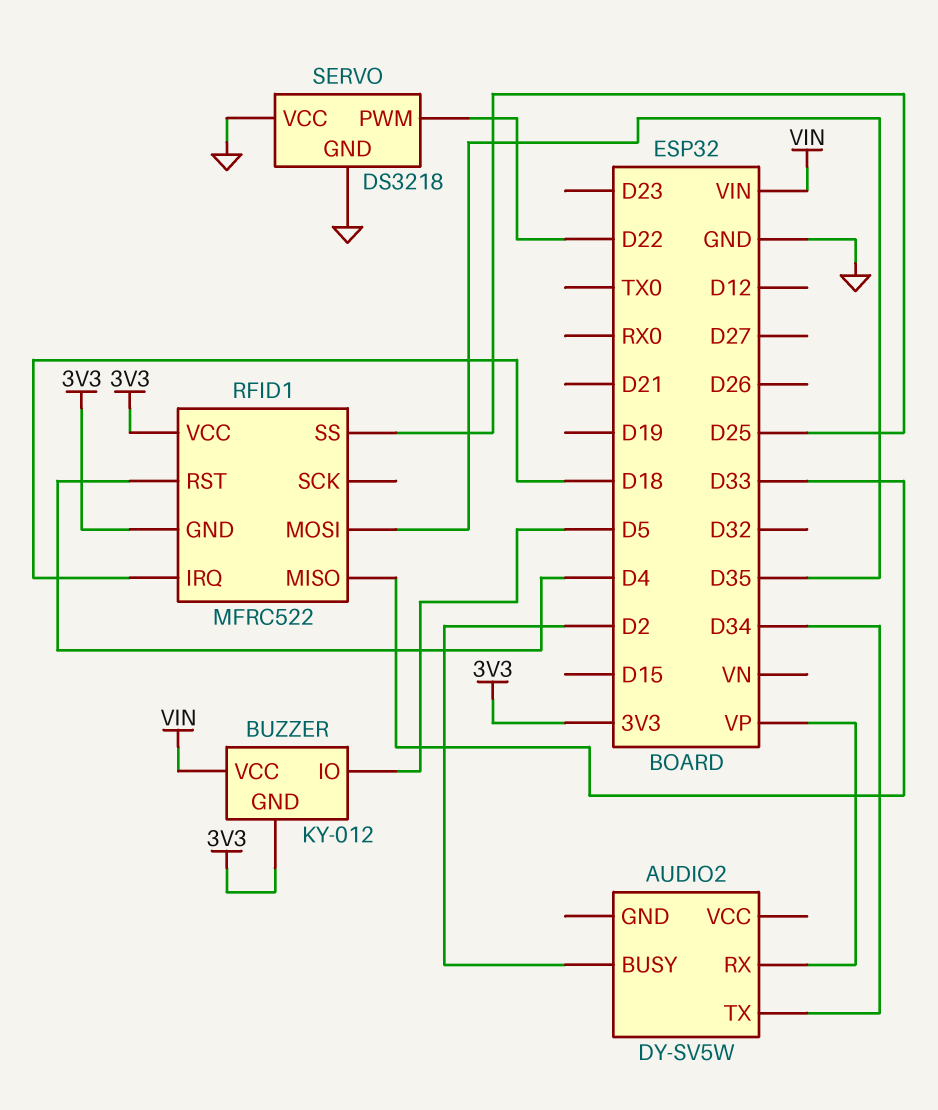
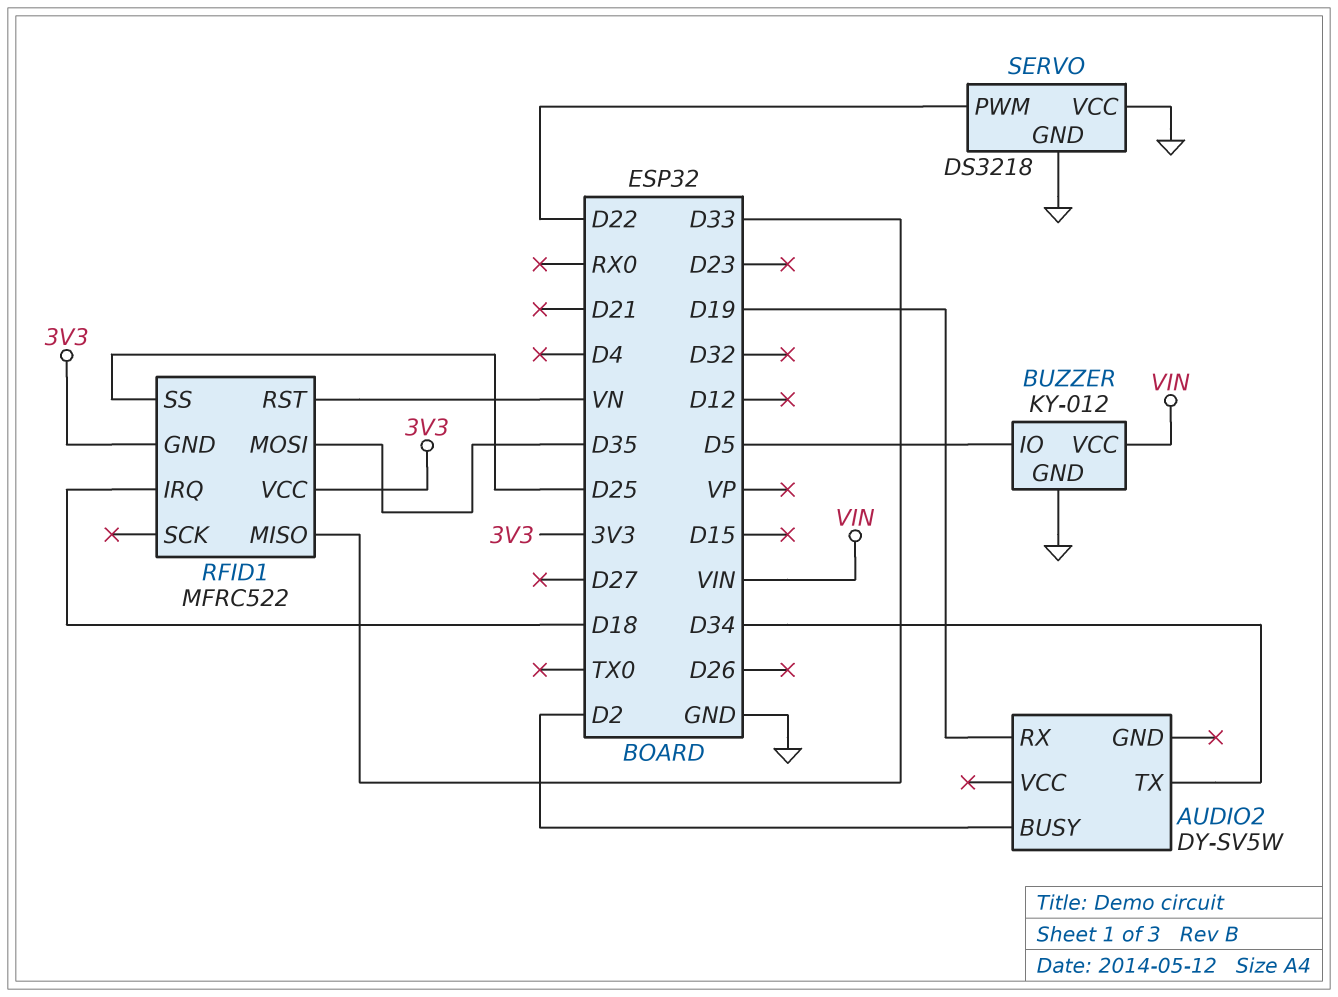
AUDIO2 pin RX: VP -> D19
BUZZER pin GND: 3V3 -> GND
RFID1 pin RST: D4 -> VN

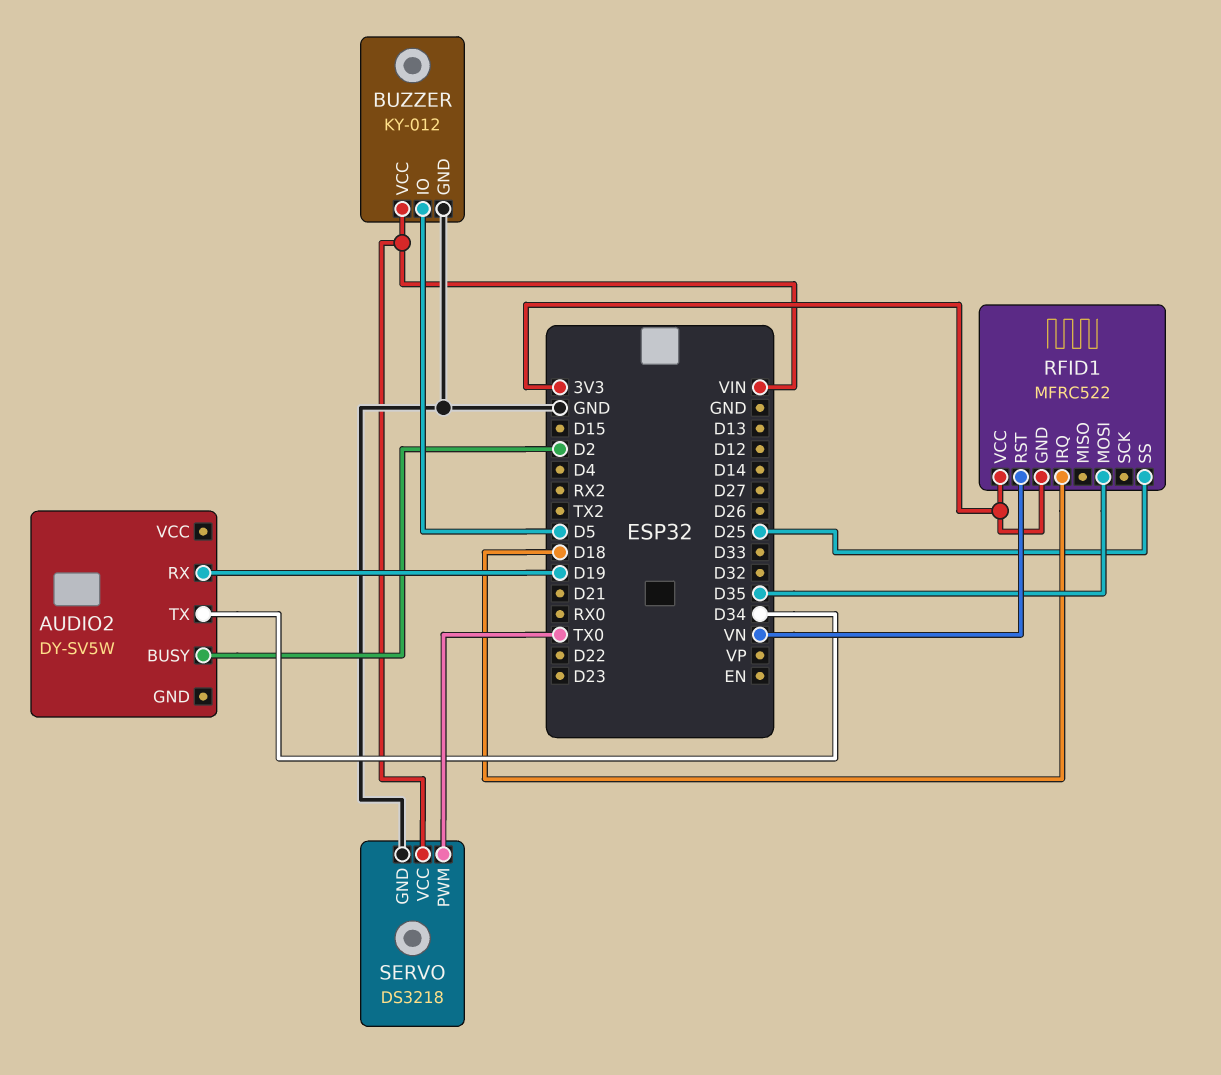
RFID1 pin MISO: D33 -> none
SERVO pin PWM: D22 -> TX0
SERVO pin VCC: GND -> VIN

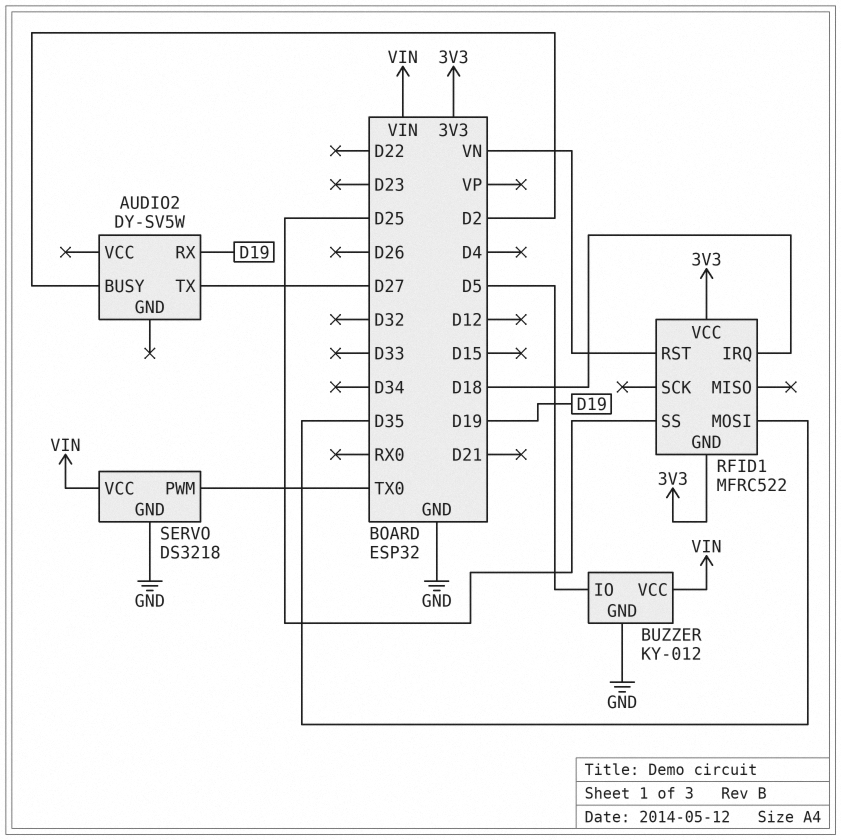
AUDIO2 pin TX: D34 -> D27

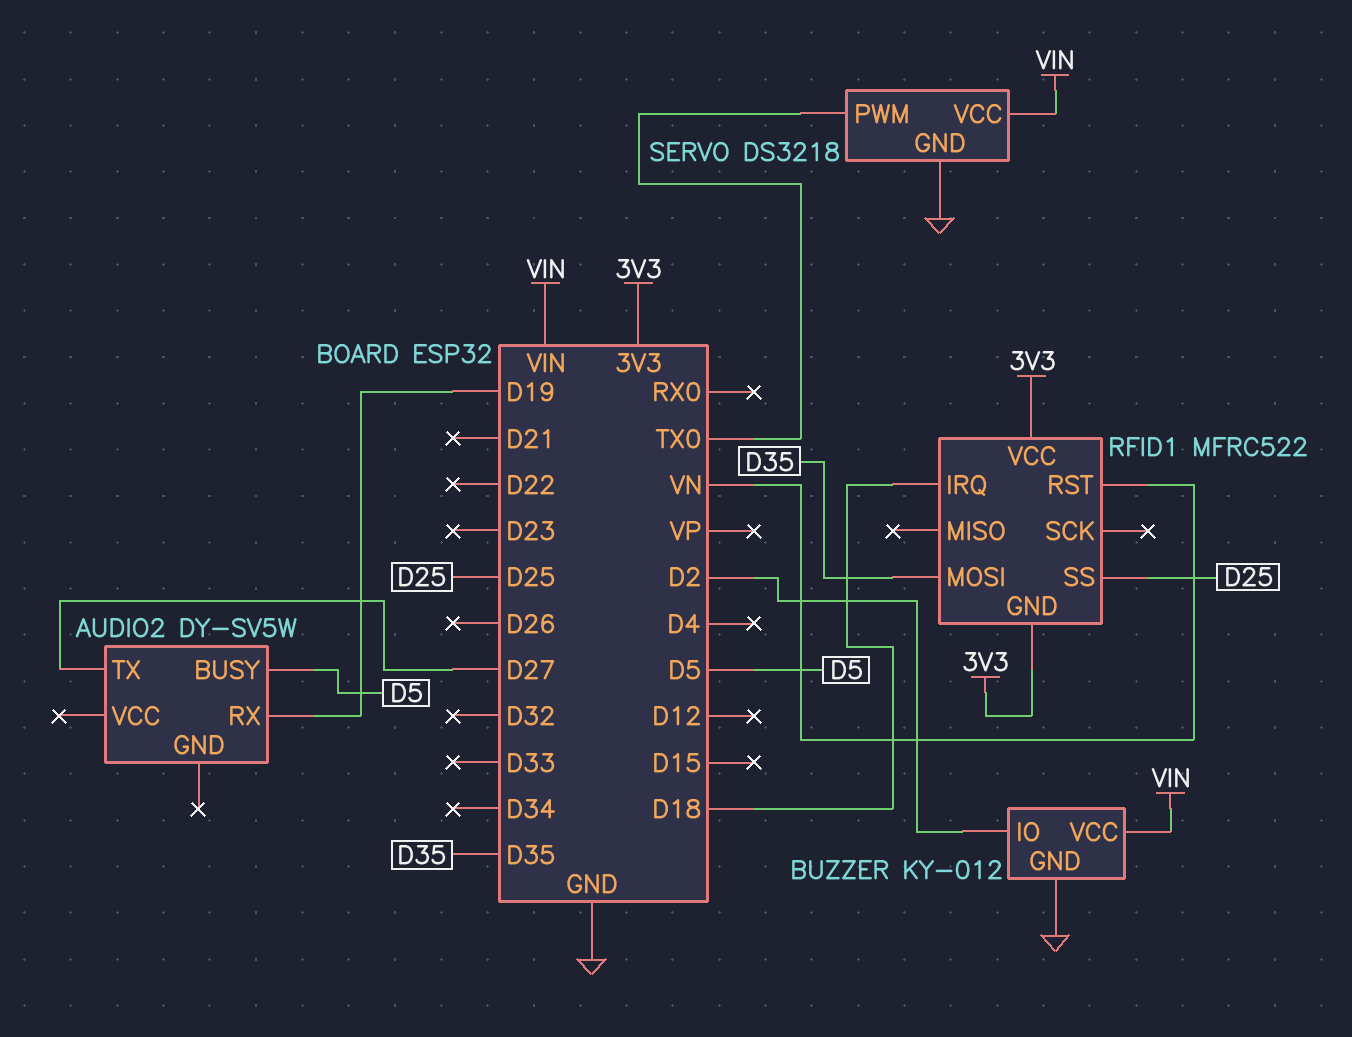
AUDIO2 pin BUSY: D2 -> D5
BUZZER pin IO: D5 -> D2

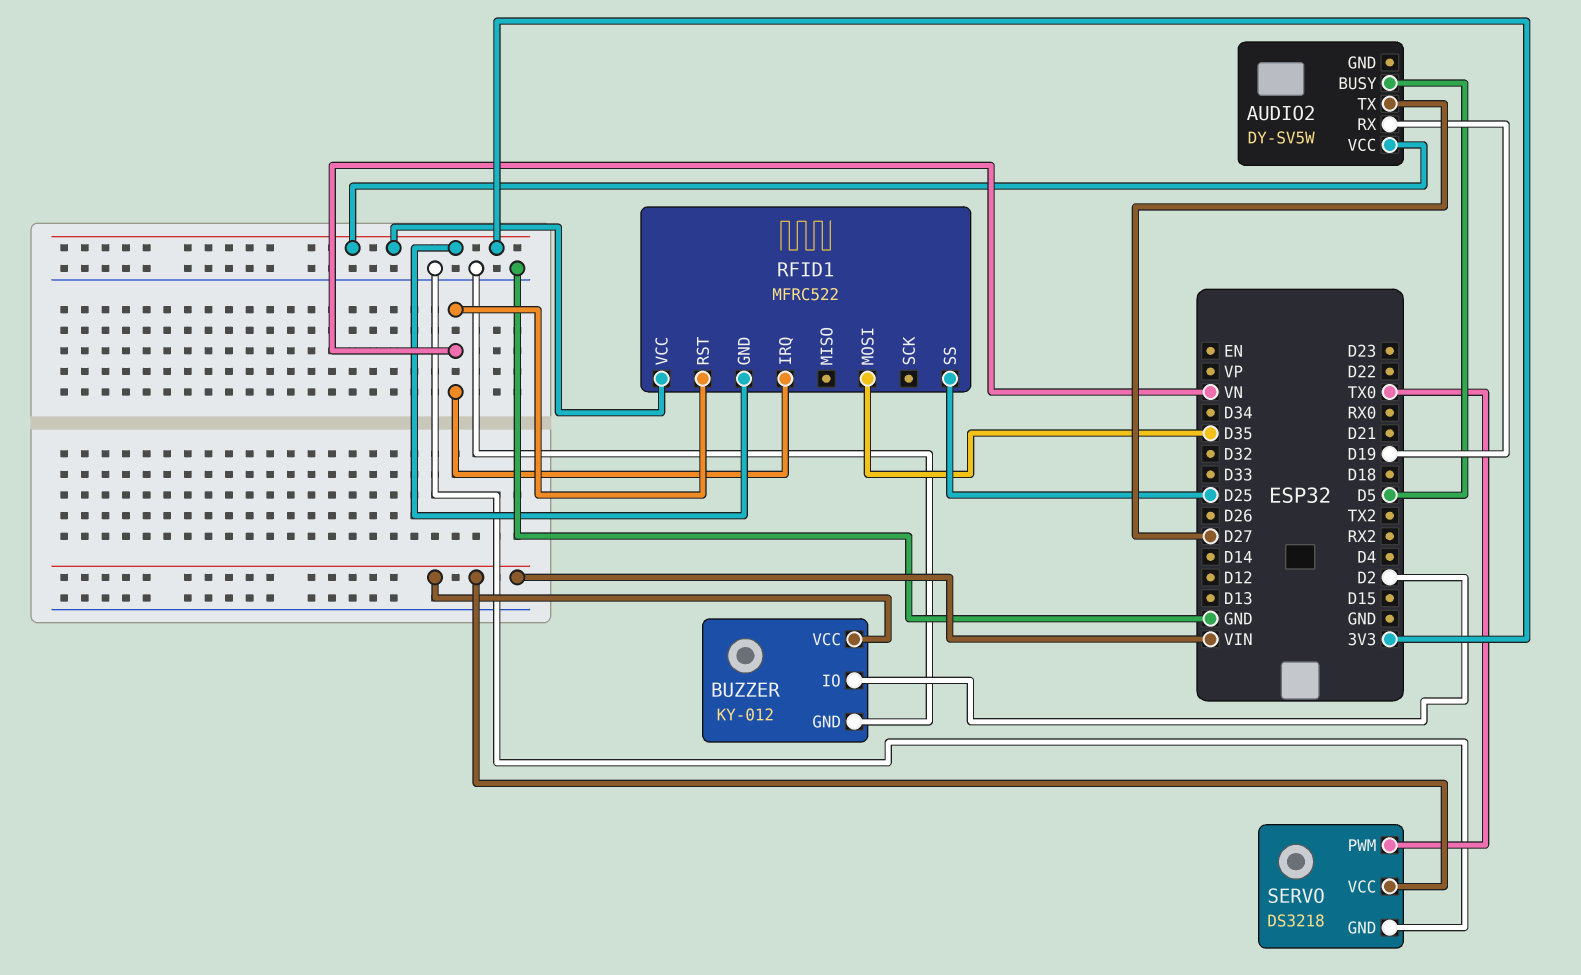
AUDIO2 pin VCC: none -> 3V3
RFID1 pin IRQ: D18 -> VN

